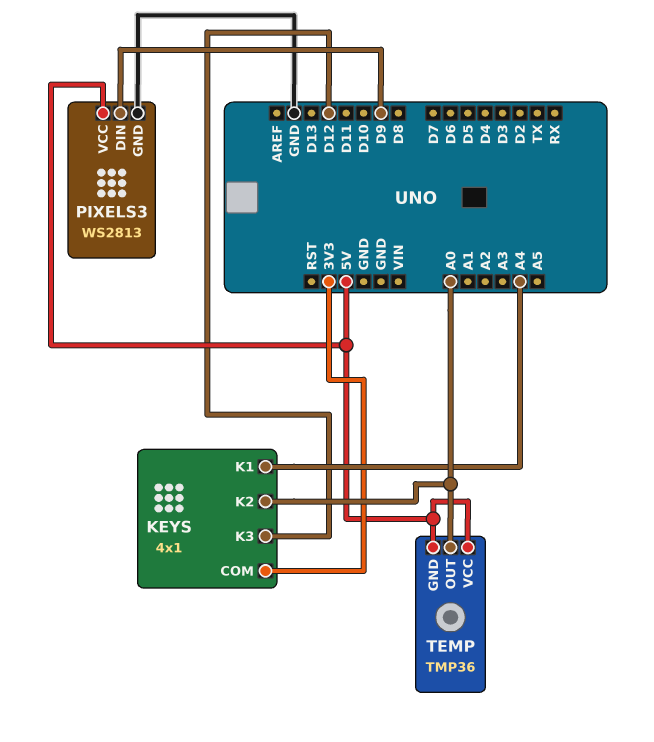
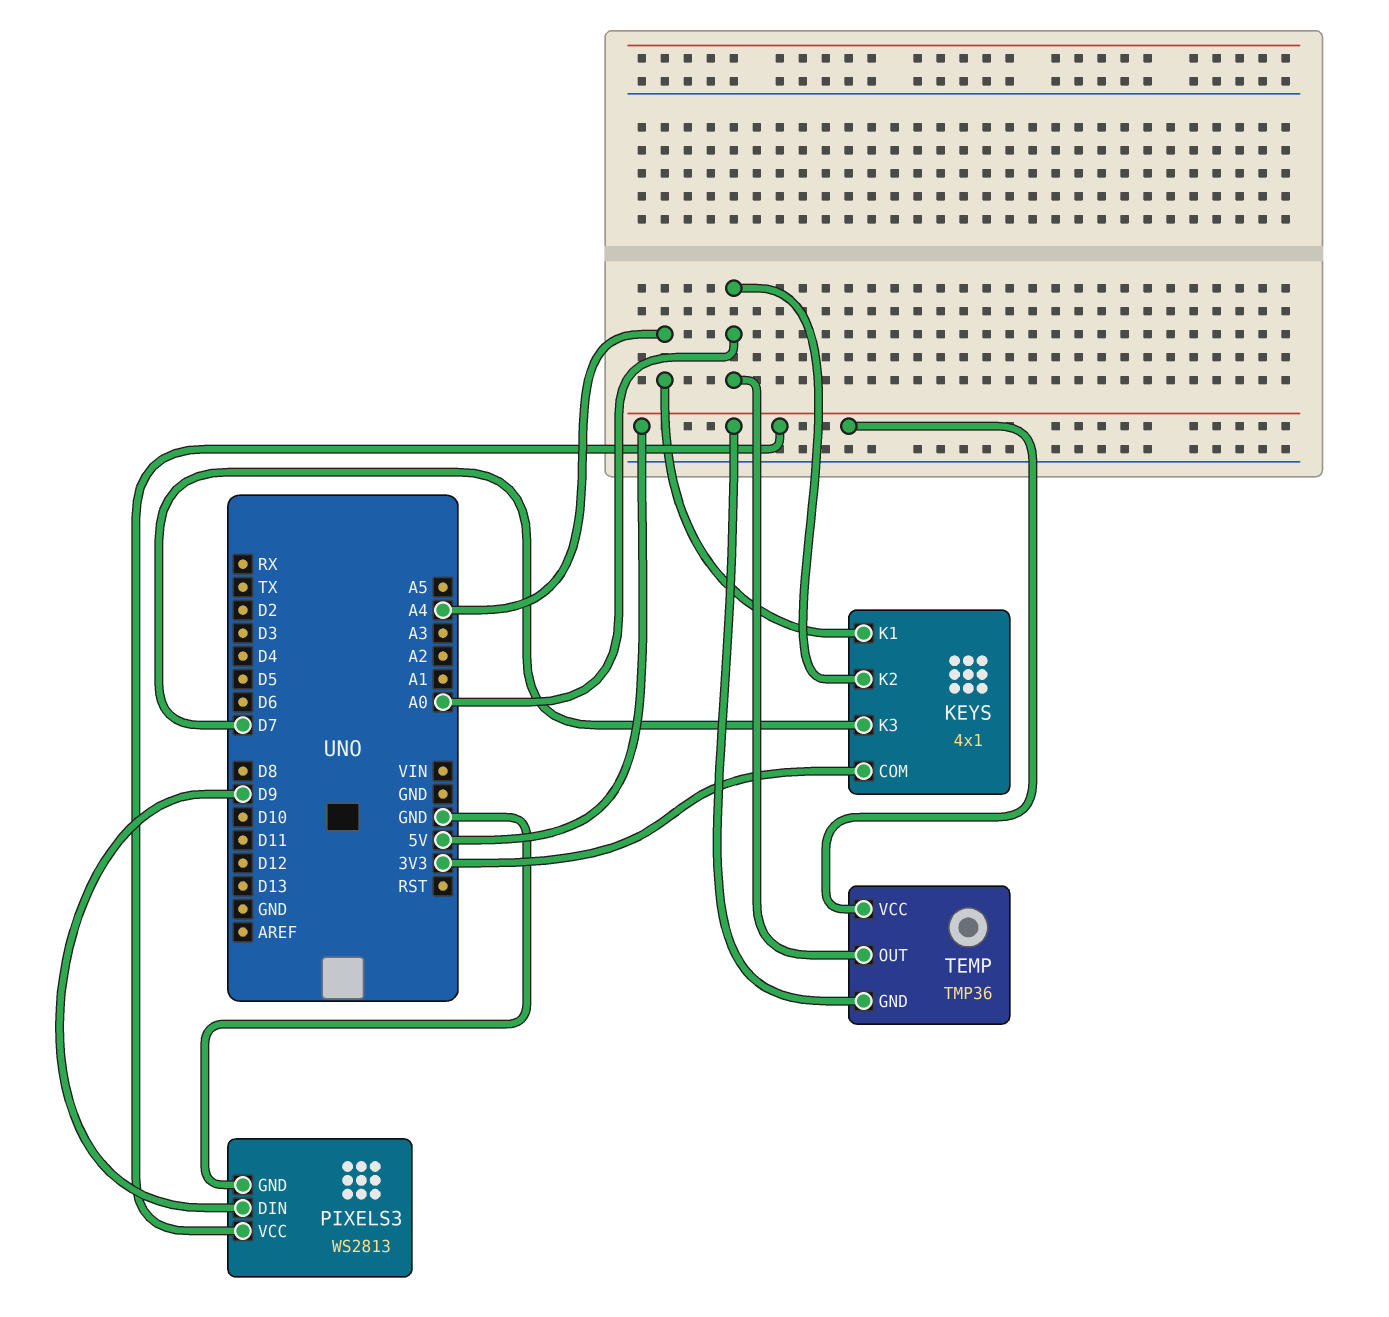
KEYS pin K3: D12 -> D7

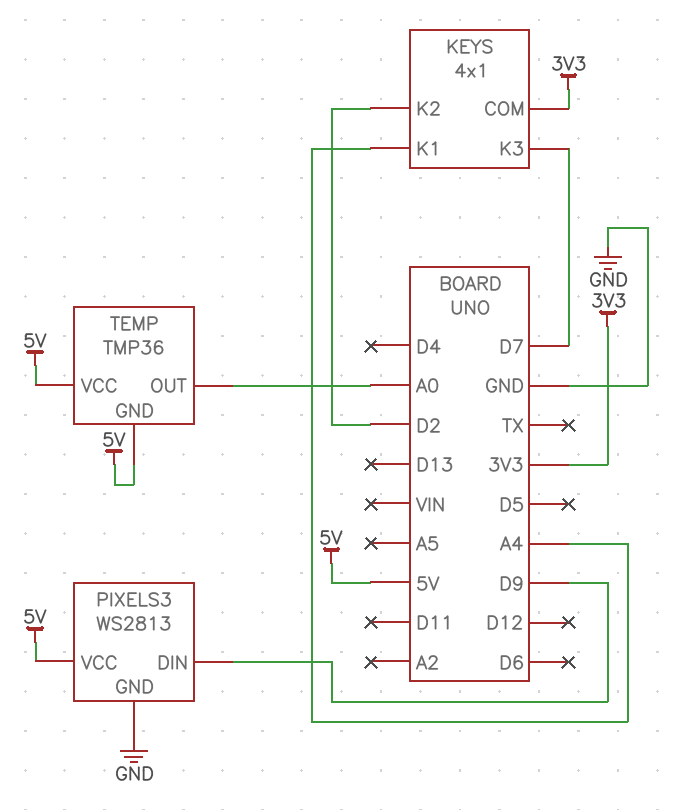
KEYS pin K2: A0 -> D2

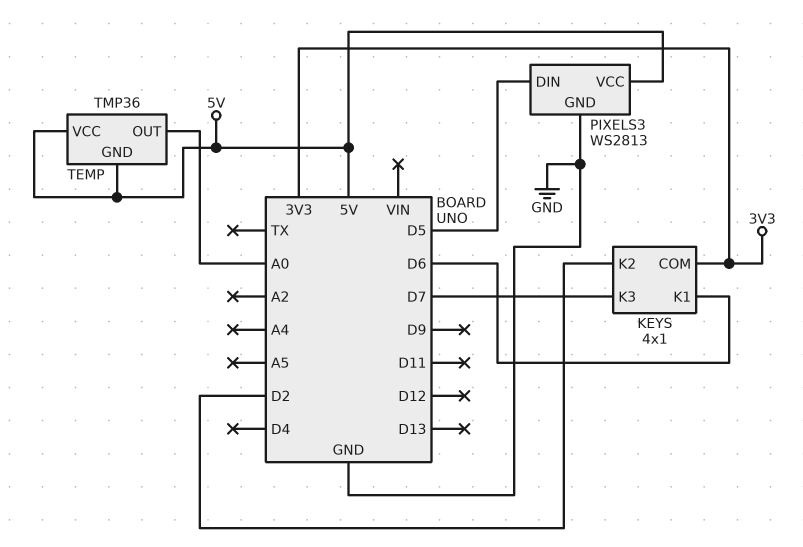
KEYS pin K1: A4 -> D6
PIXELS3 pin DIN: D9 -> D5

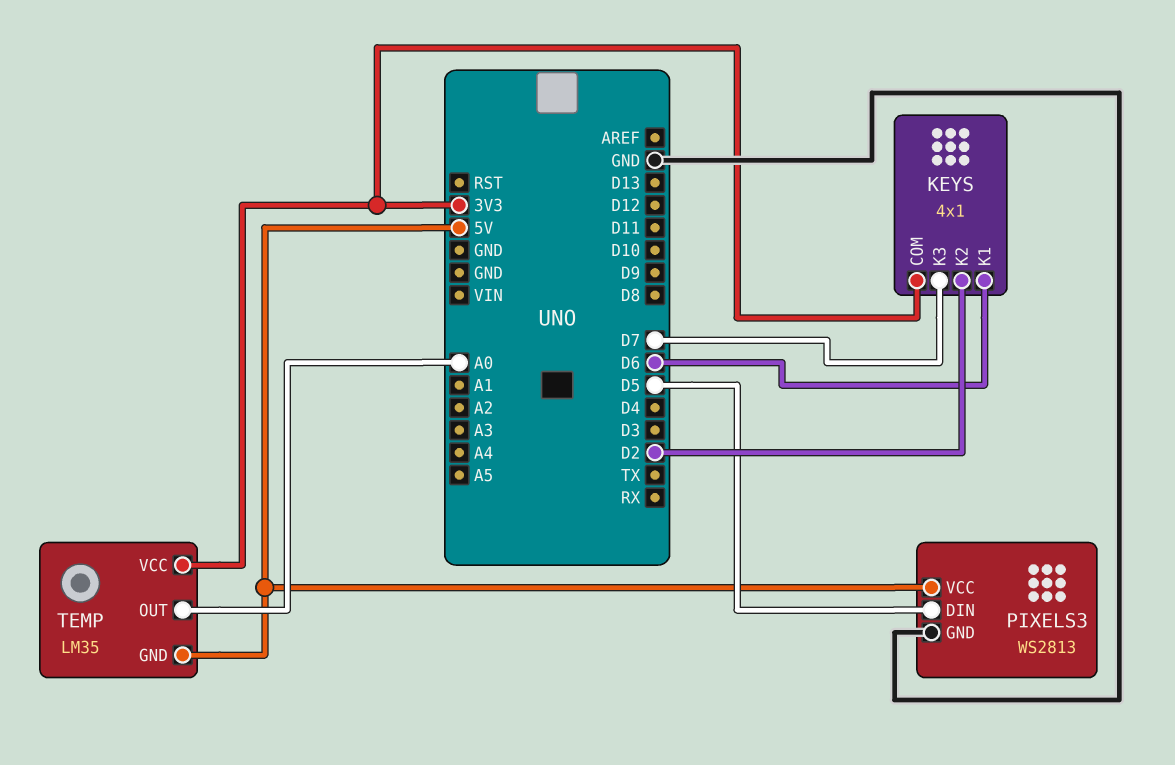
TEMP: TMP36 -> LM35
TEMP pin VCC: 5V -> 3V3

